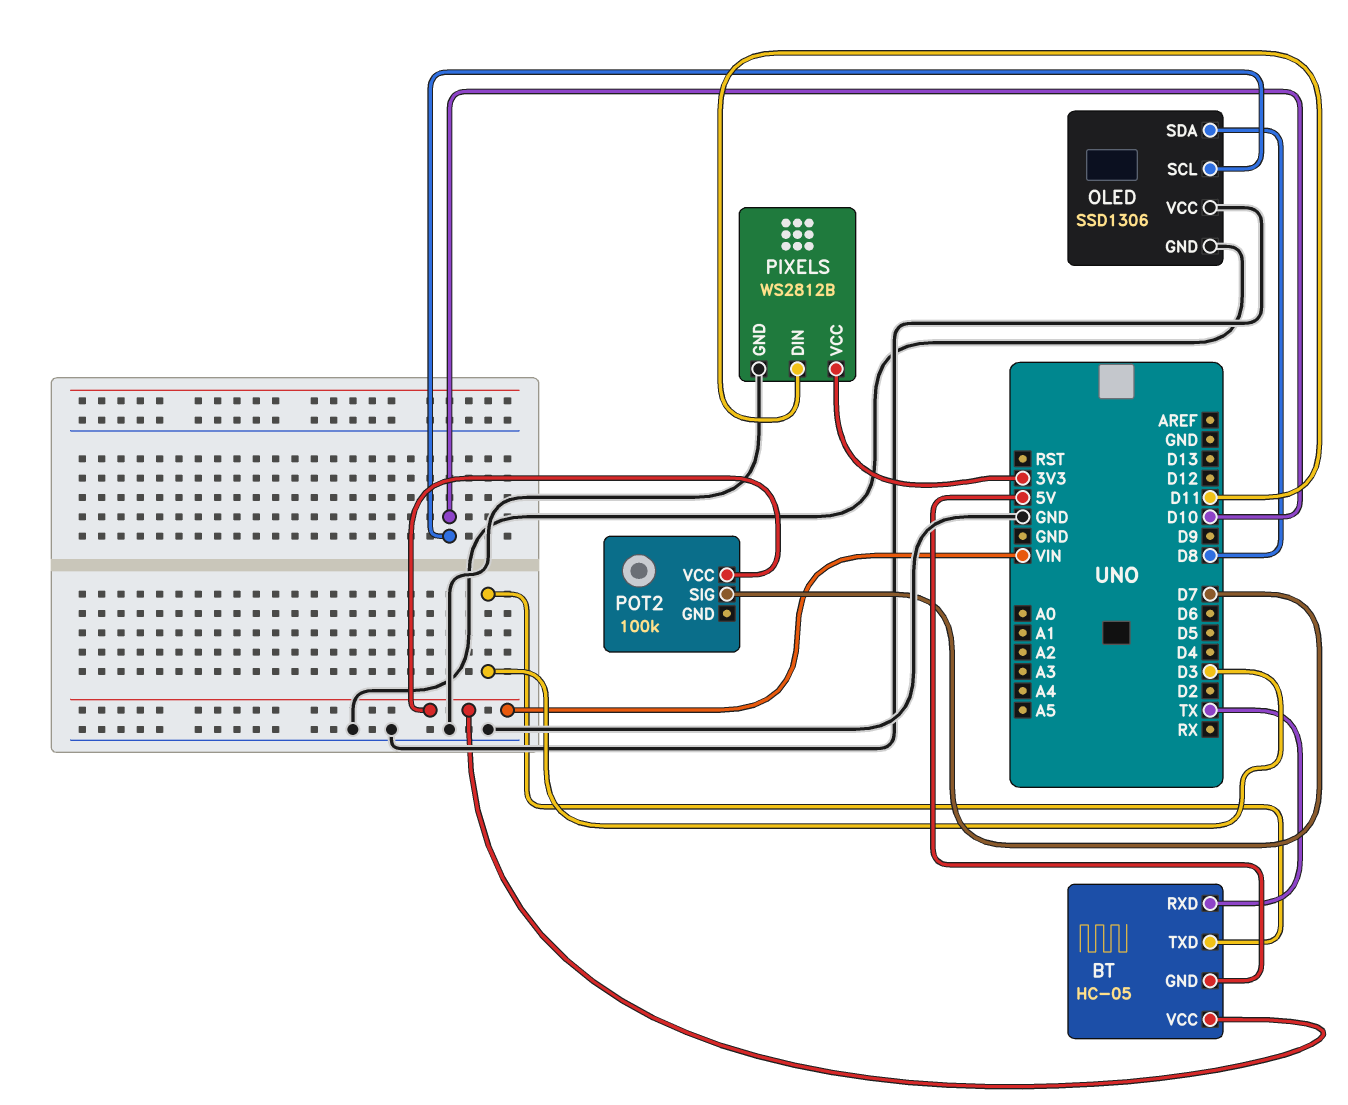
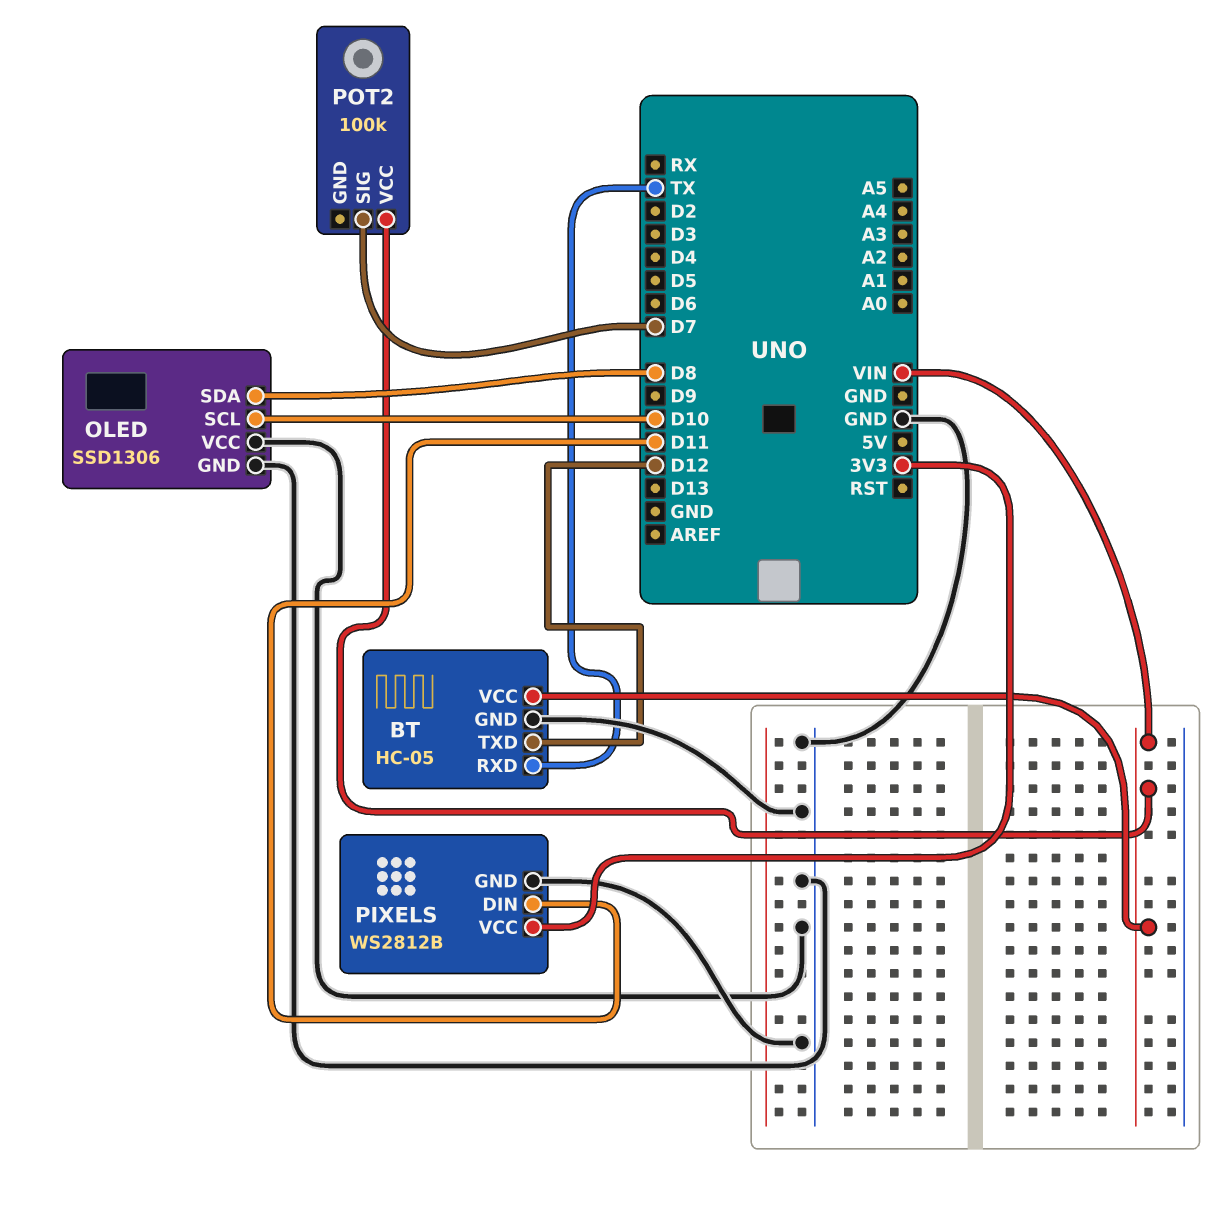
BT pin GND: 5V -> GND
BT pin TXD: D3 -> D12

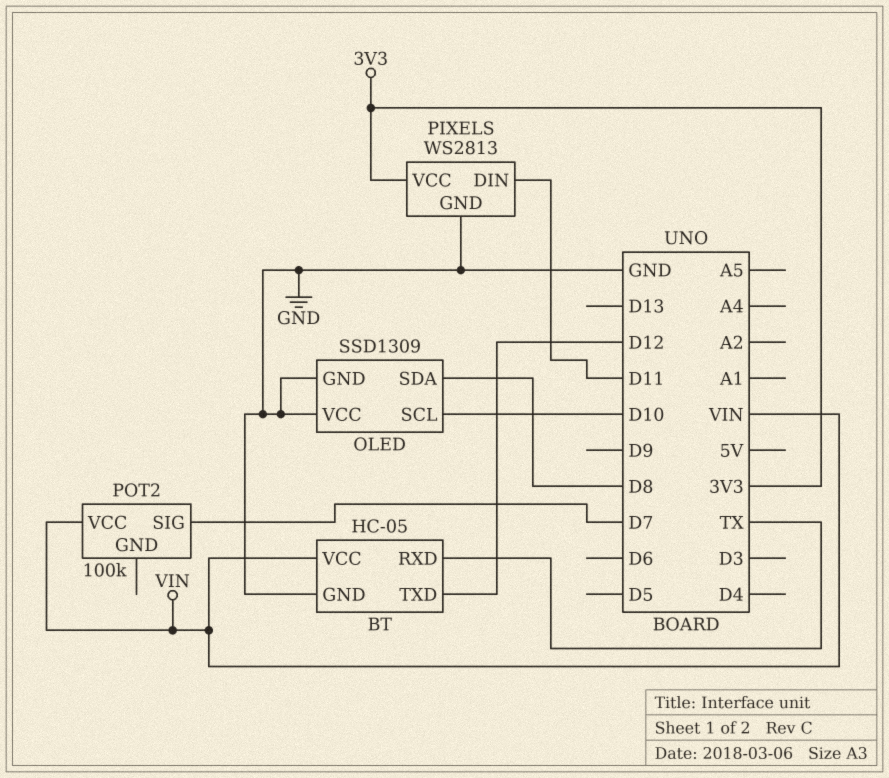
OLED: SSD1306 -> SSD1309
PIXELS: WS2812B -> WS2813

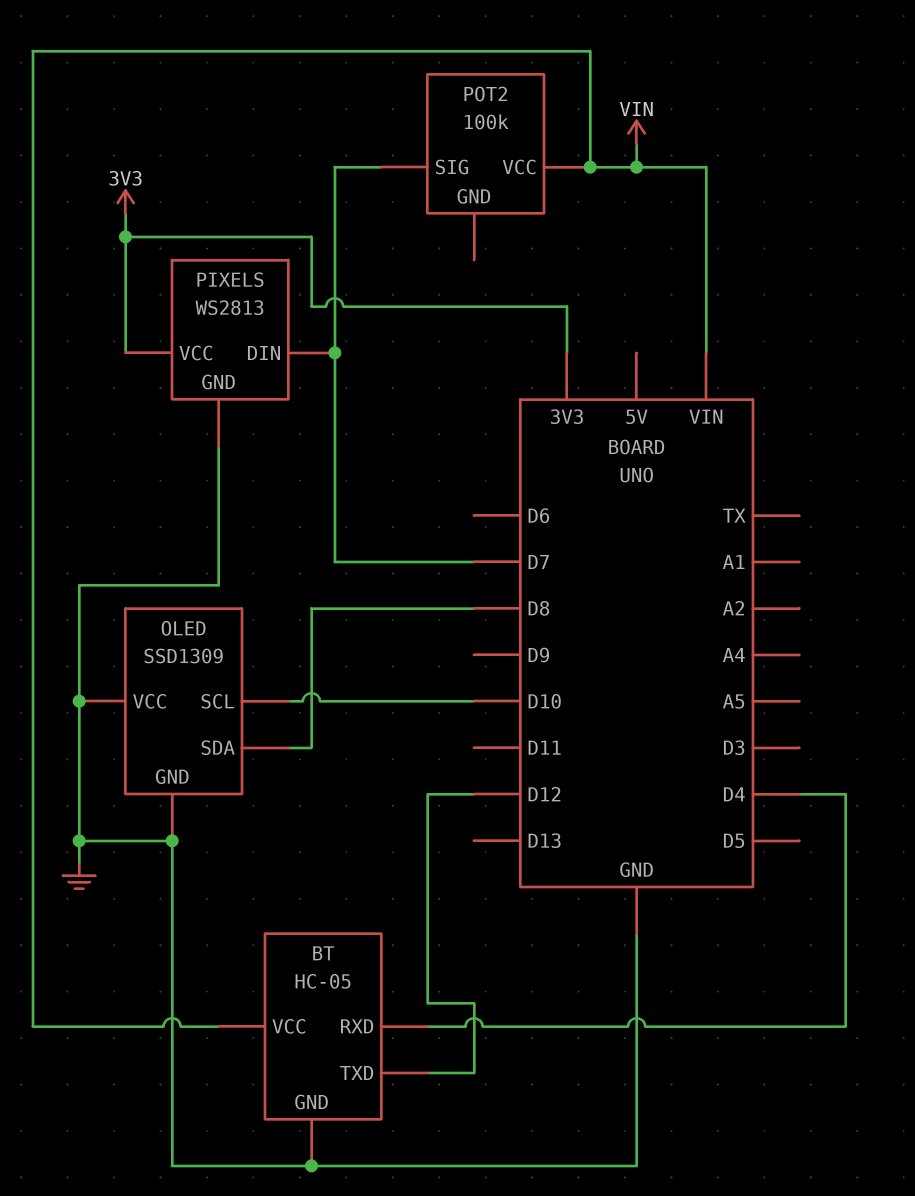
BT pin RXD: TX -> D4
PIXELS pin DIN: D11 -> D7

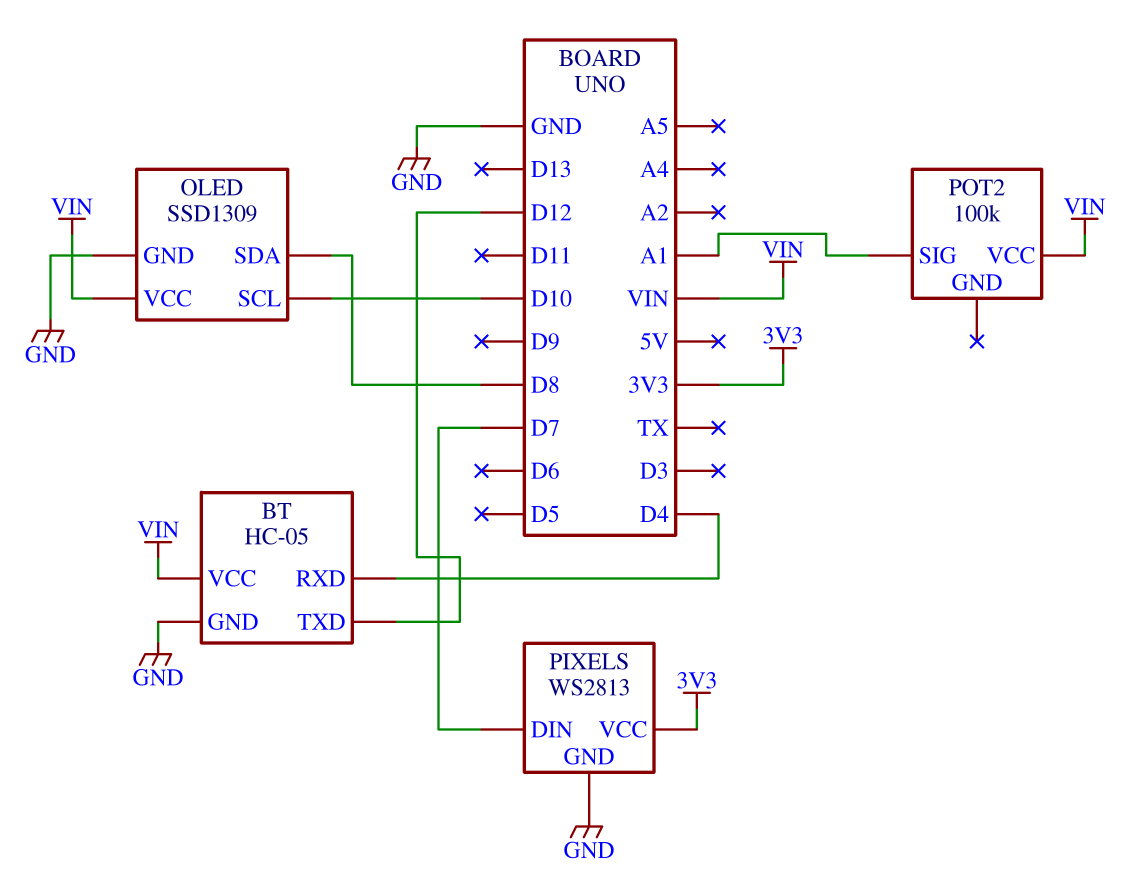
OLED pin VCC: GND -> VIN
POT2 pin SIG: D7 -> A1

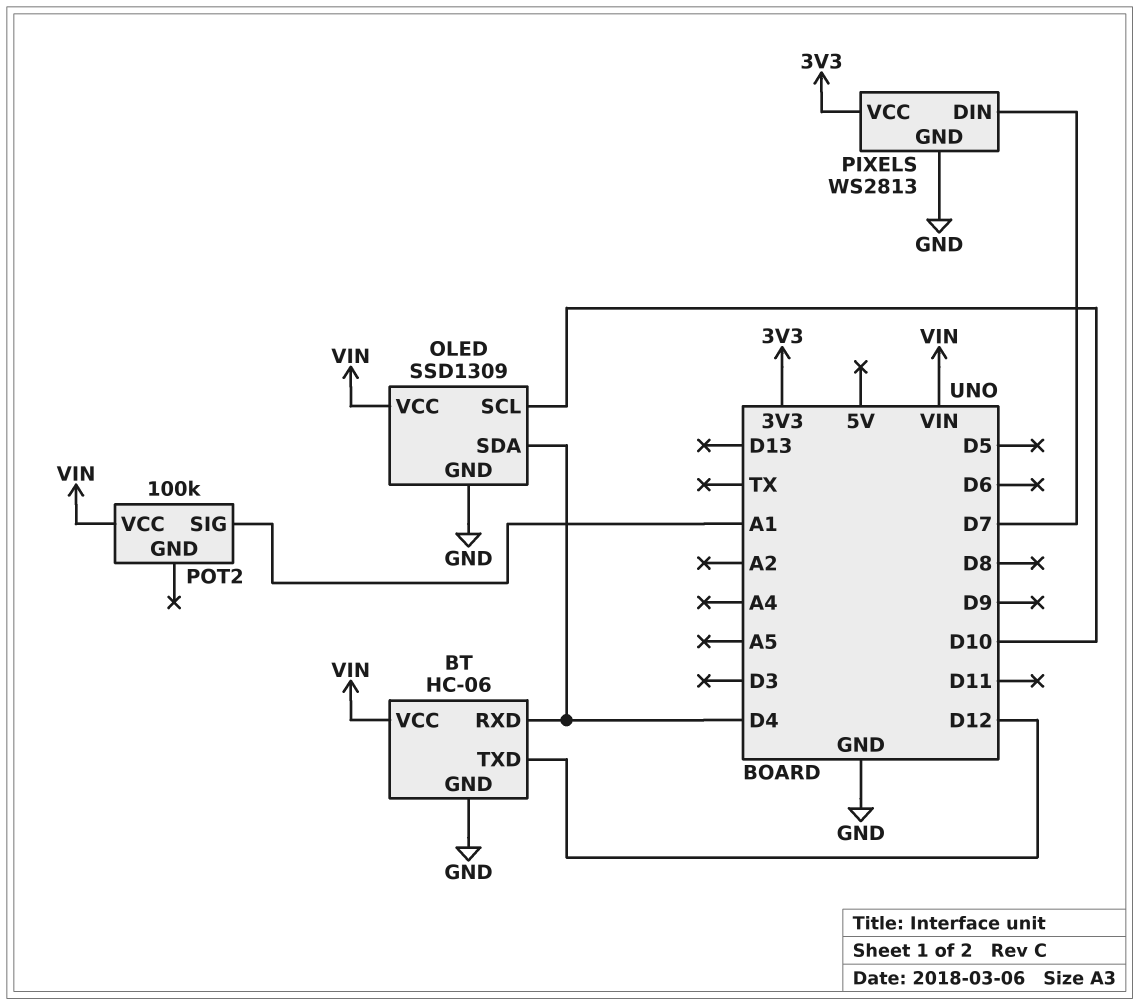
BT: HC-05 -> HC-06
OLED pin SDA: D8 -> D4

